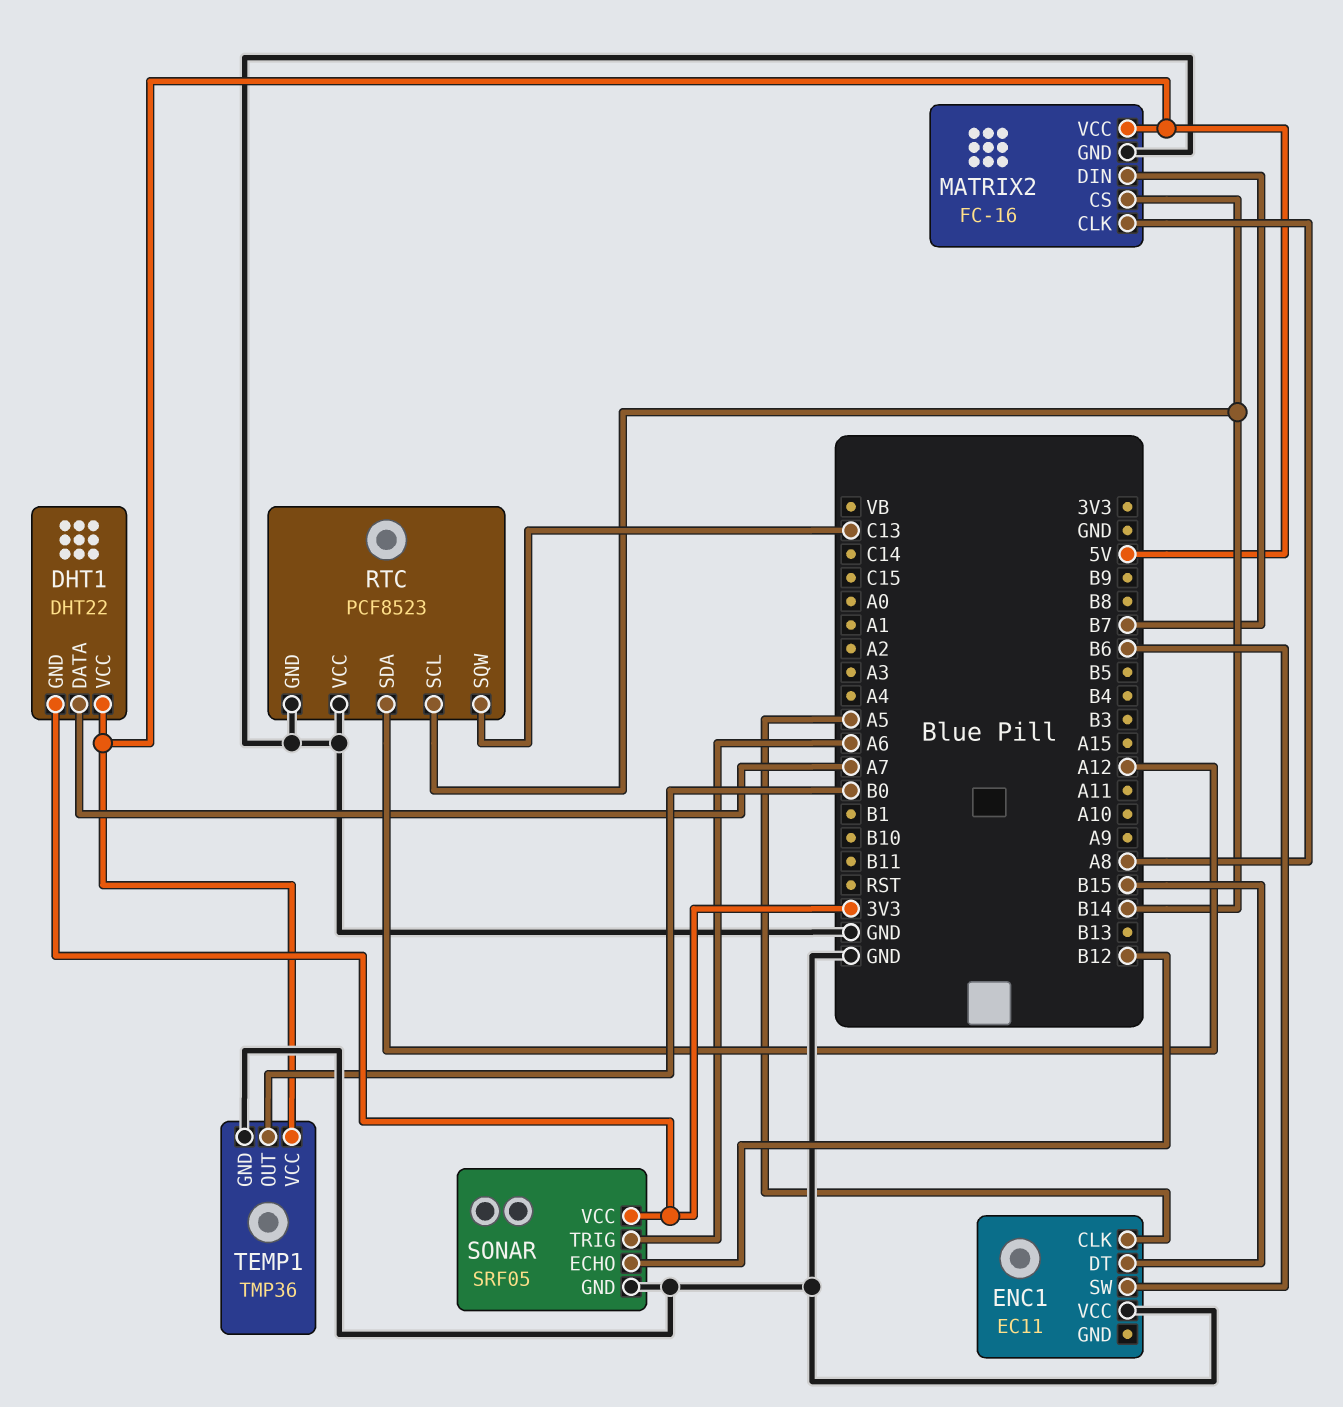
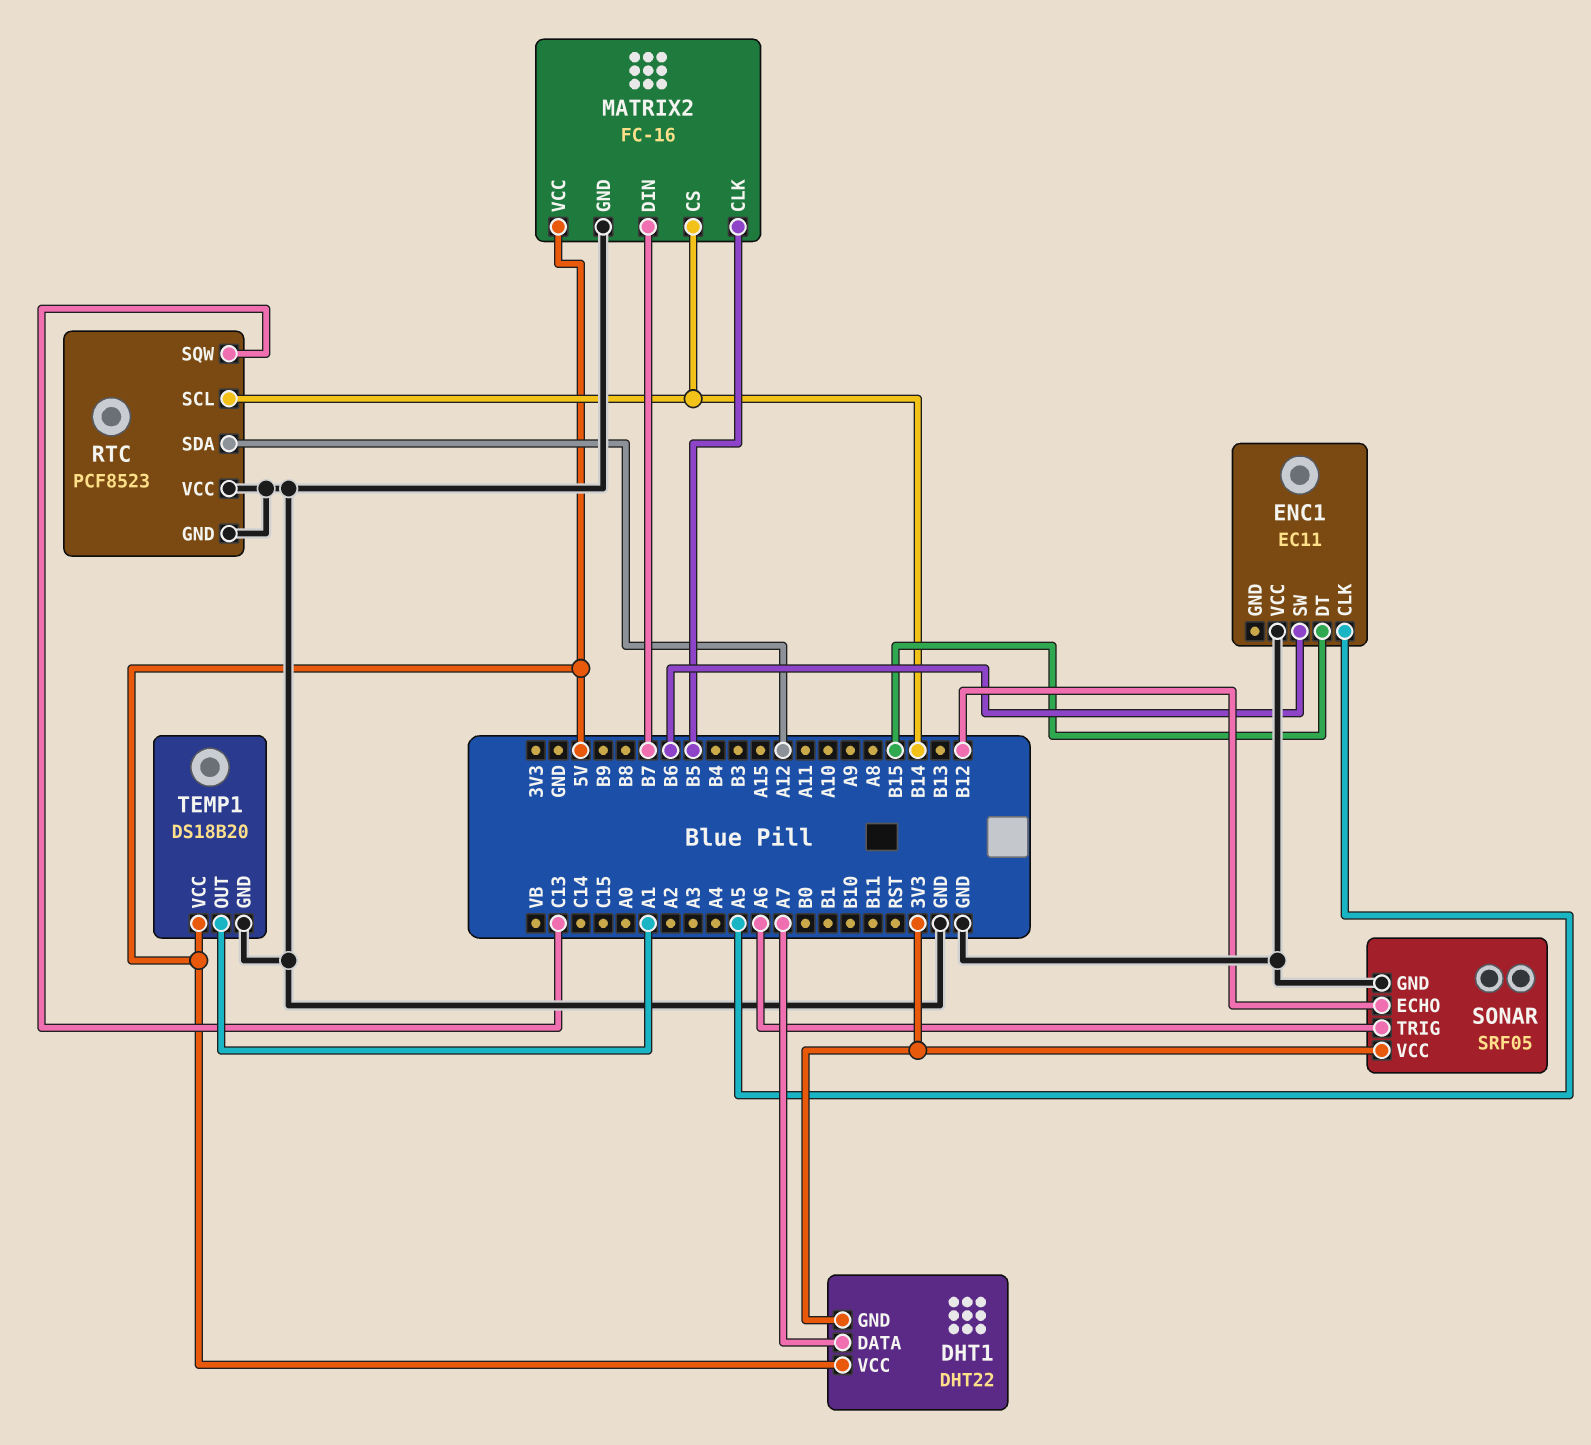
MATRIX2 pin CLK: A8 -> B5
TEMP1: TMP36 -> DS18B20
TEMP1 pin OUT: B0 -> A1

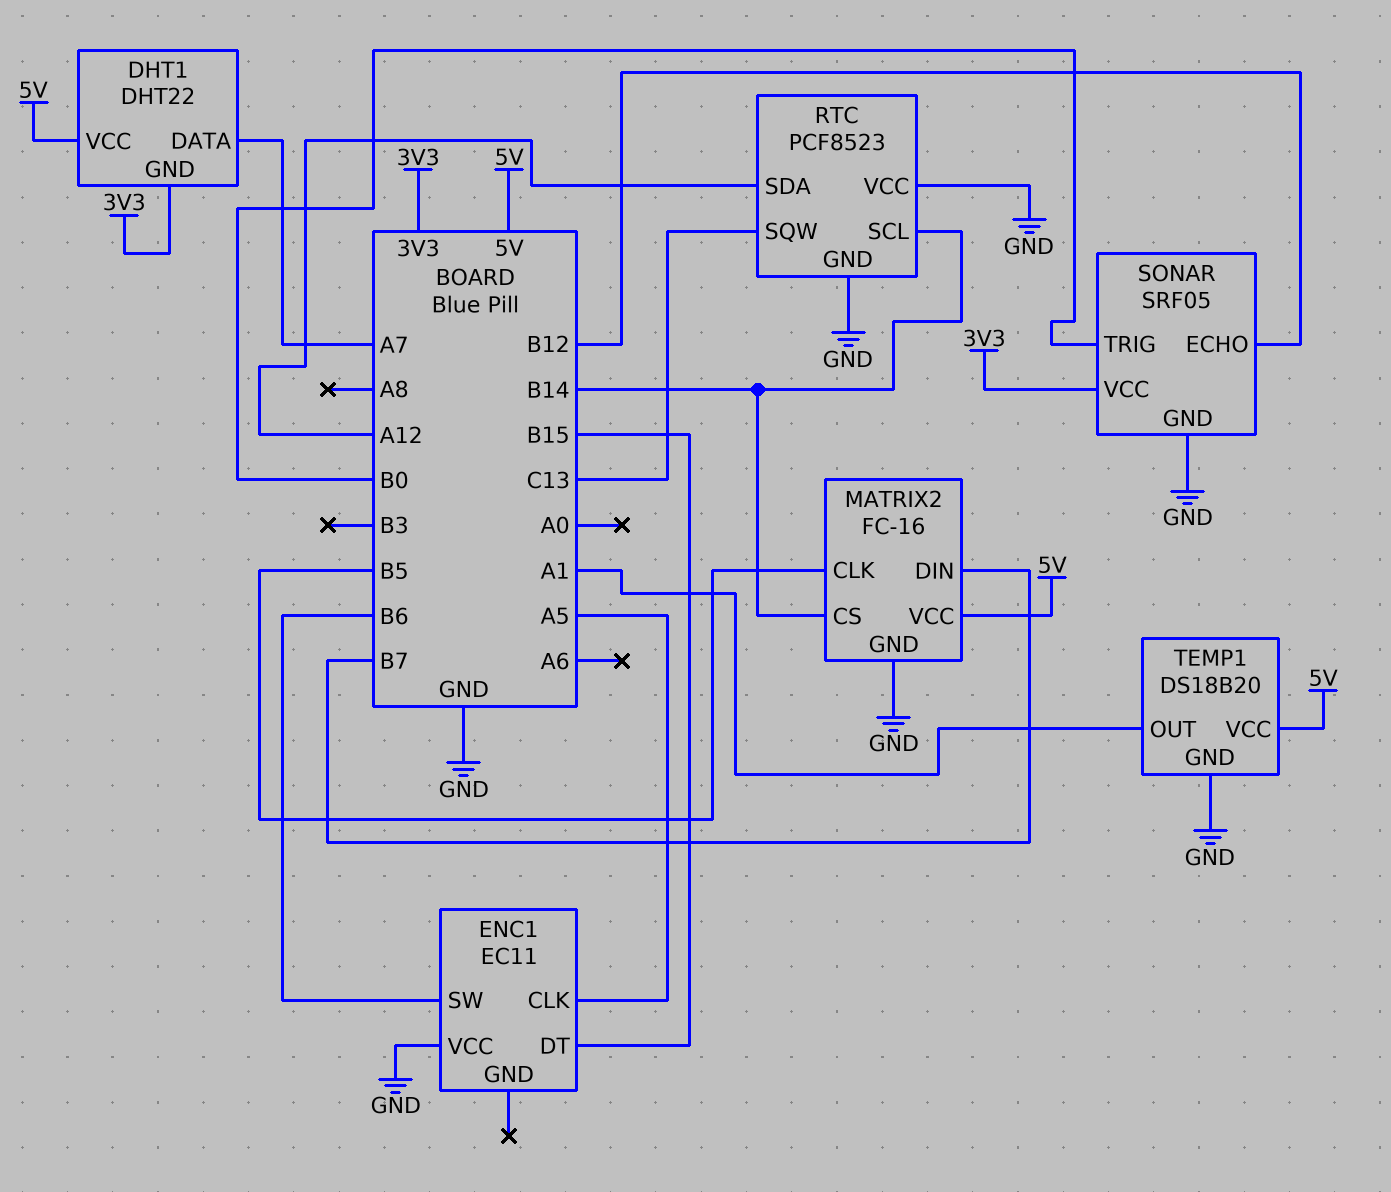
SONAR pin TRIG: A6 -> B0

